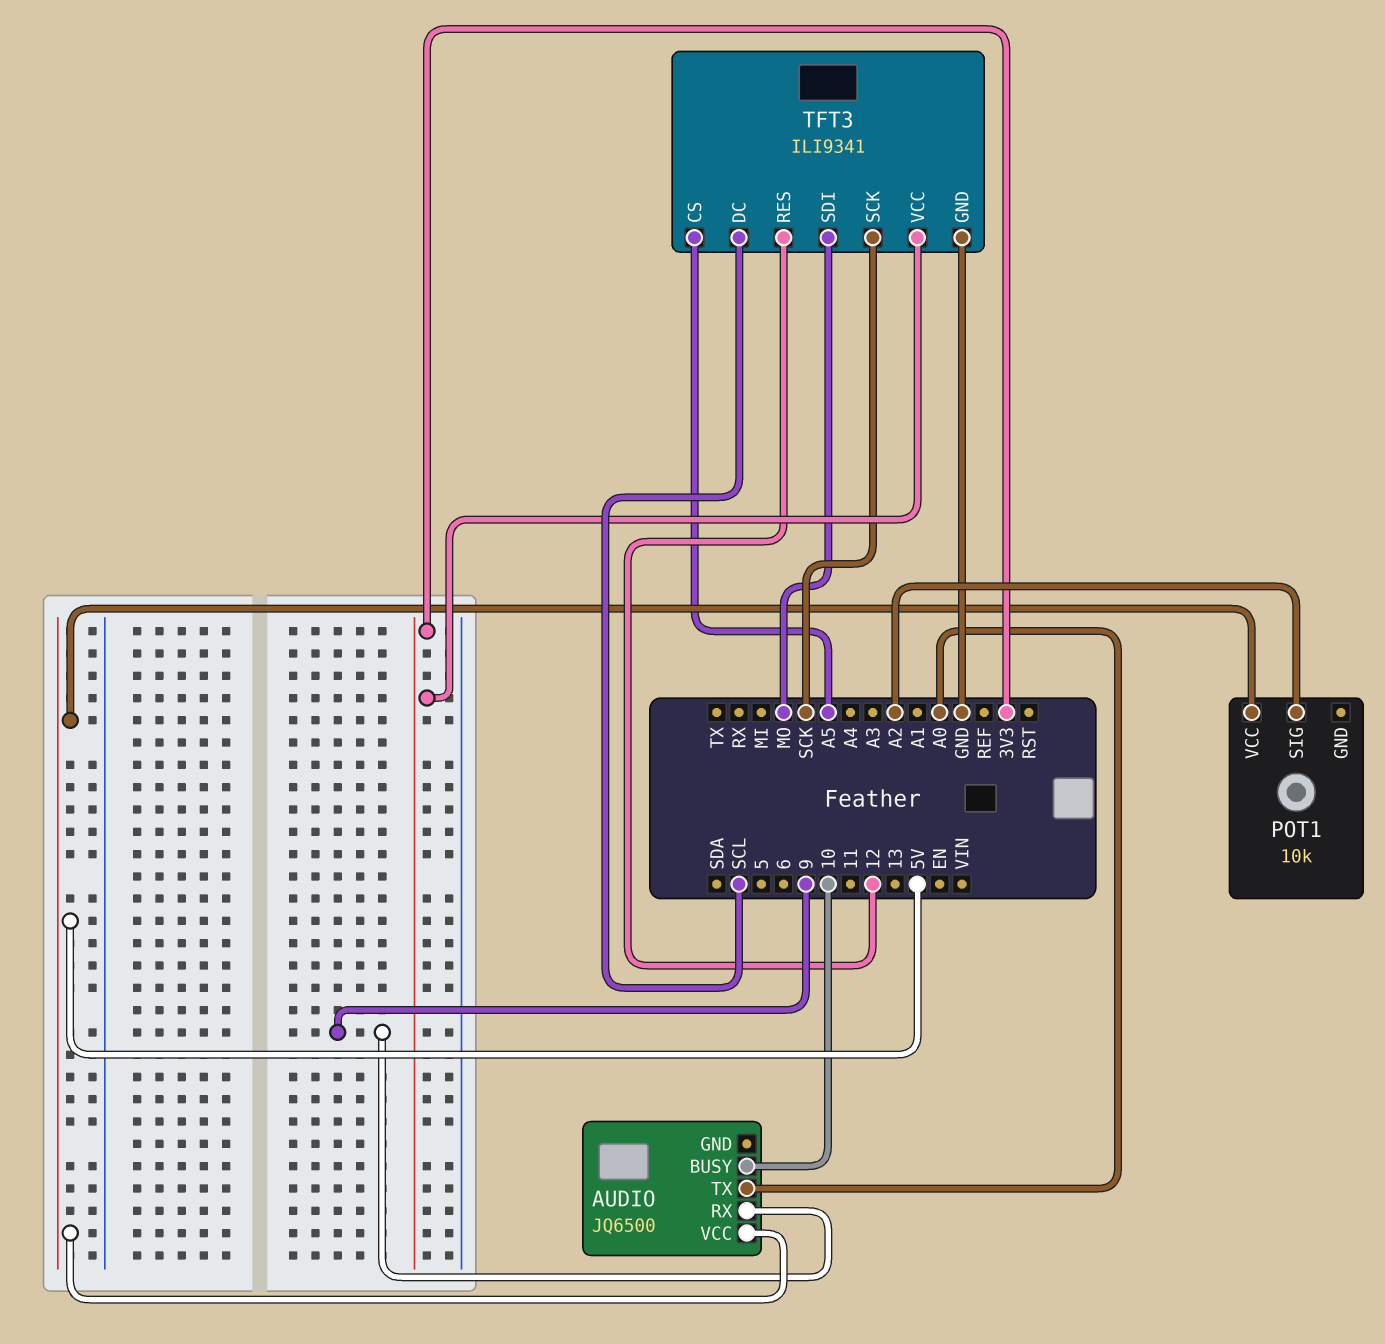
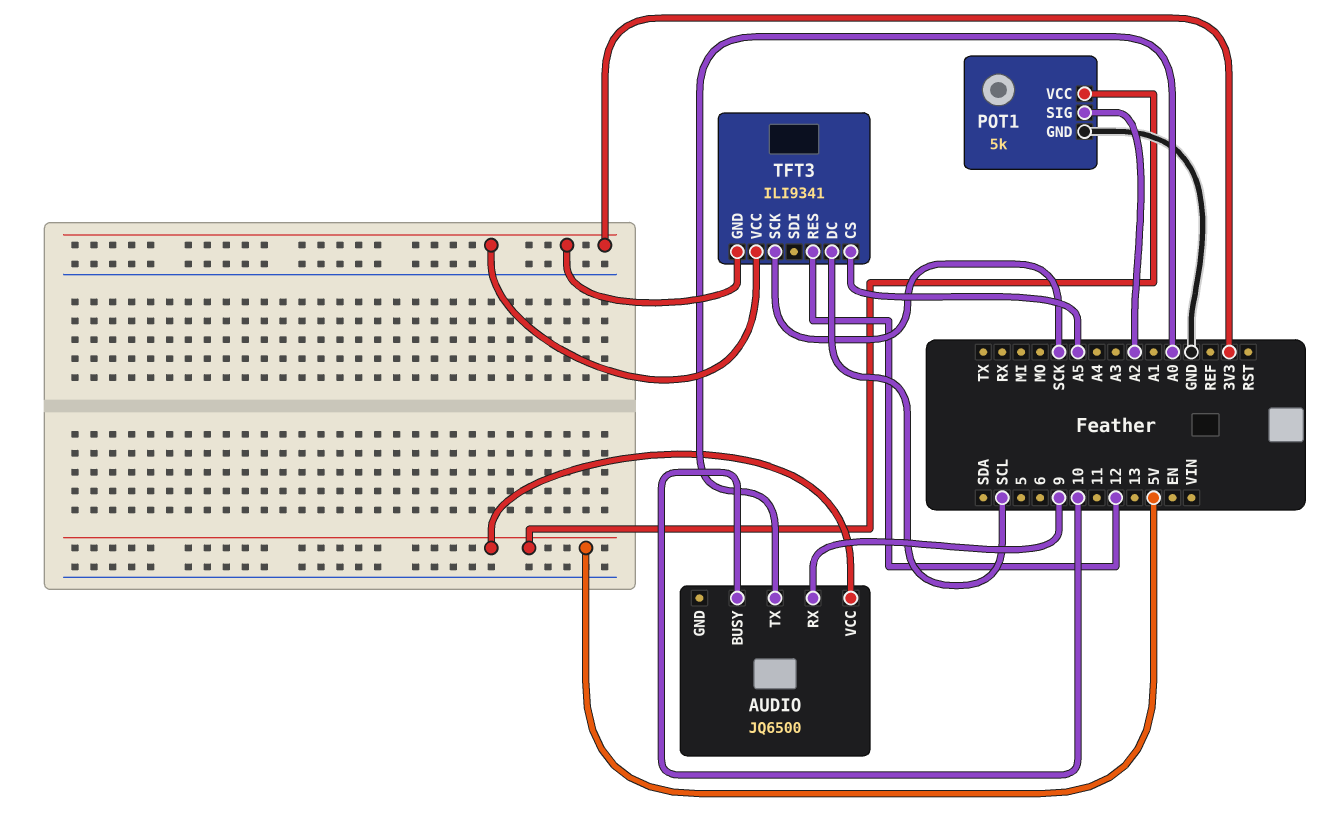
POT1: 10k -> 5k
POT1 pin GND: none -> GND
TFT3 pin GND: GND -> 3V3
TFT3 pin SDI: MO -> none

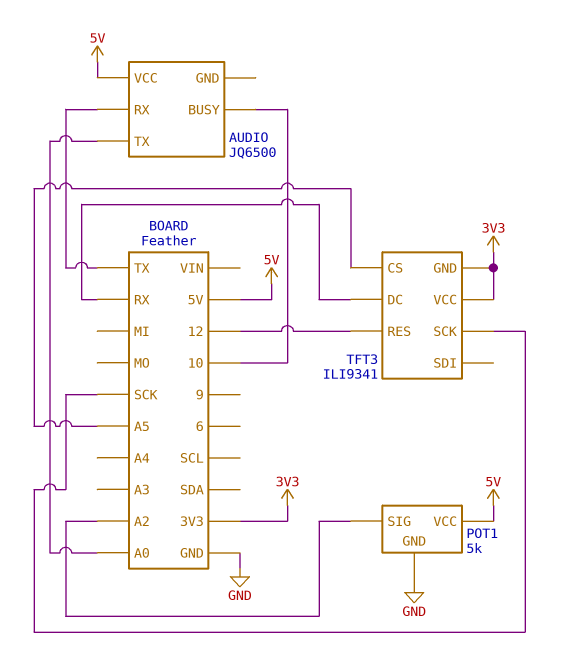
AUDIO pin RX: 9 -> TX
TFT3 pin DC: SCL -> RX

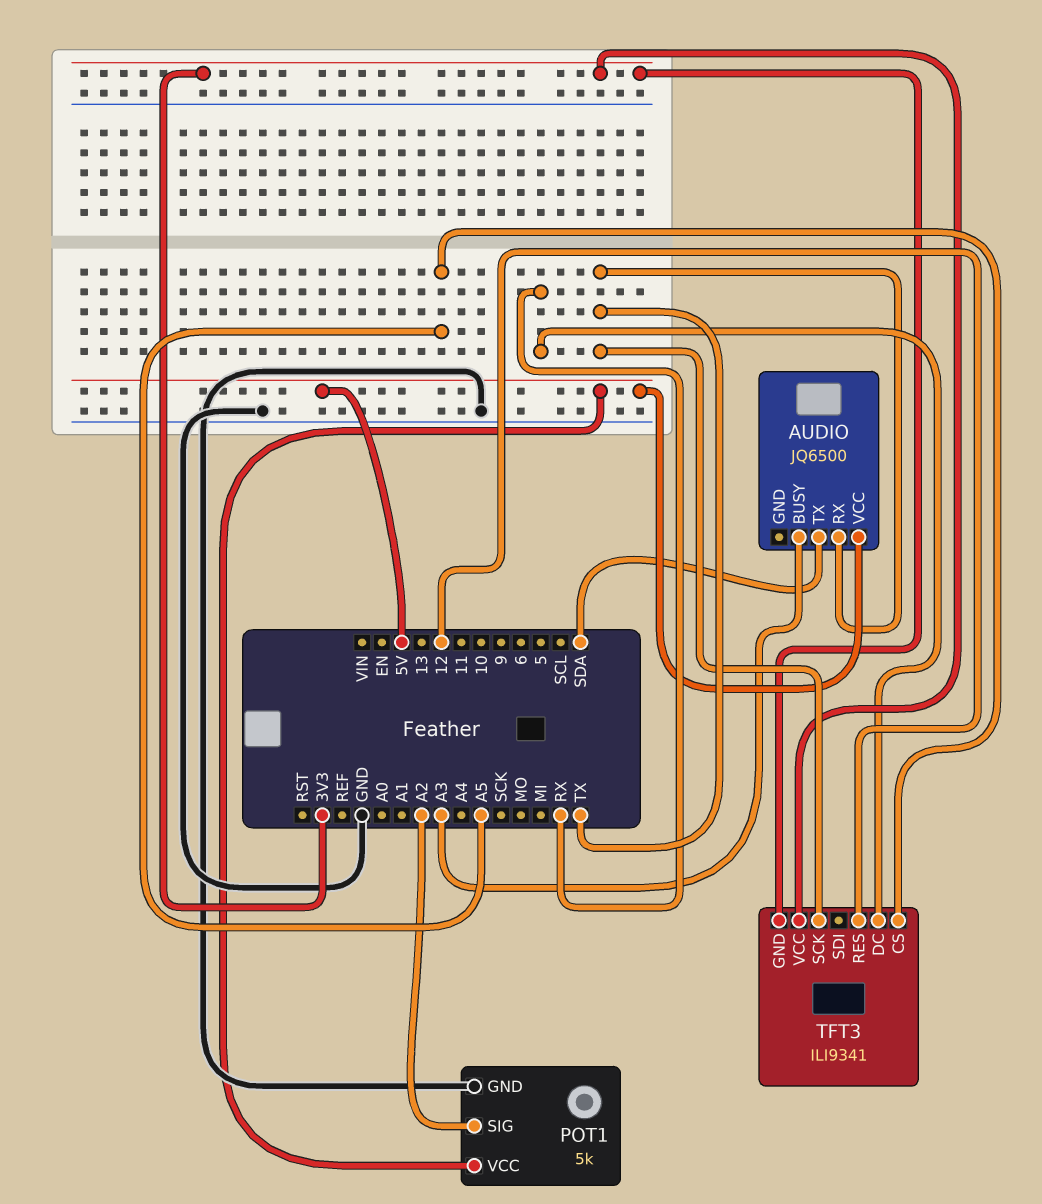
AUDIO pin BUSY: 10 -> A3
AUDIO pin TX: A0 -> SDA
TFT3 pin SCK: SCK -> TX

